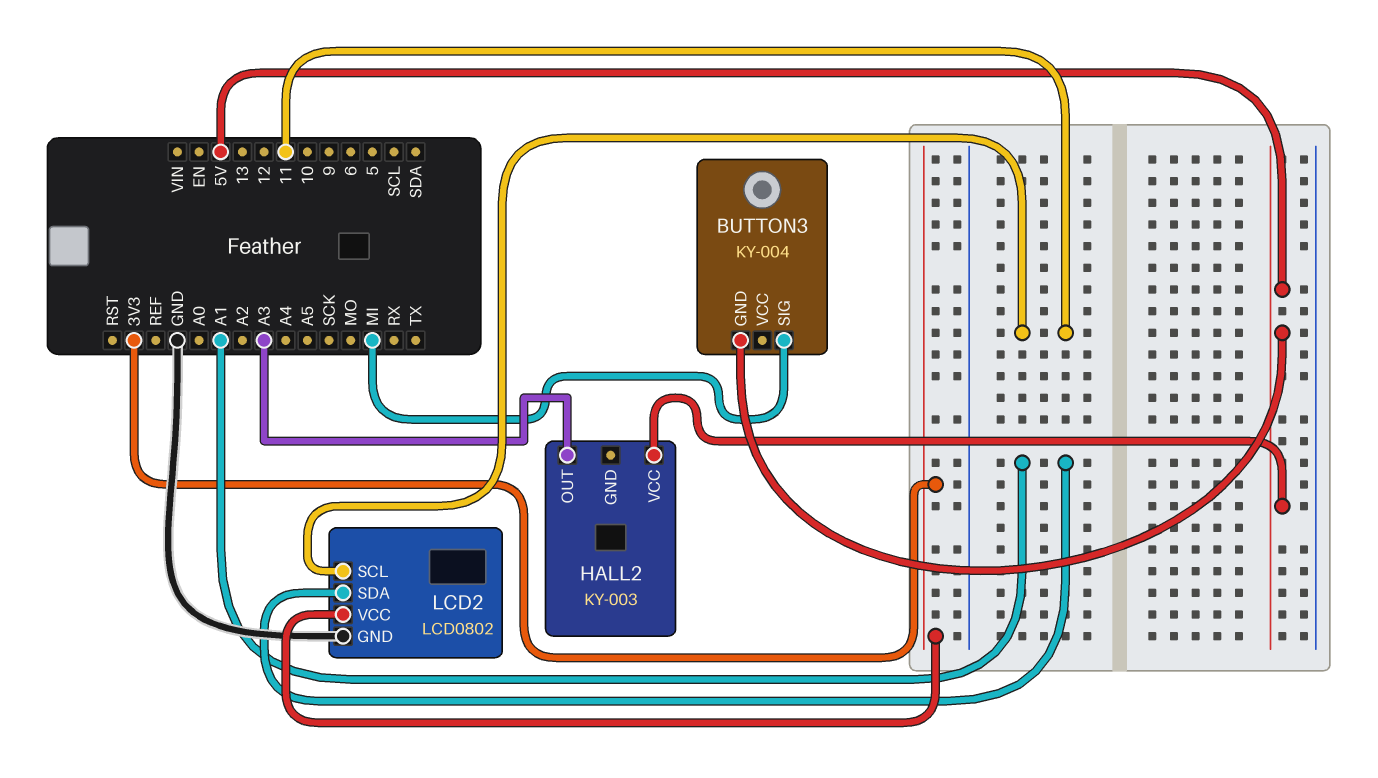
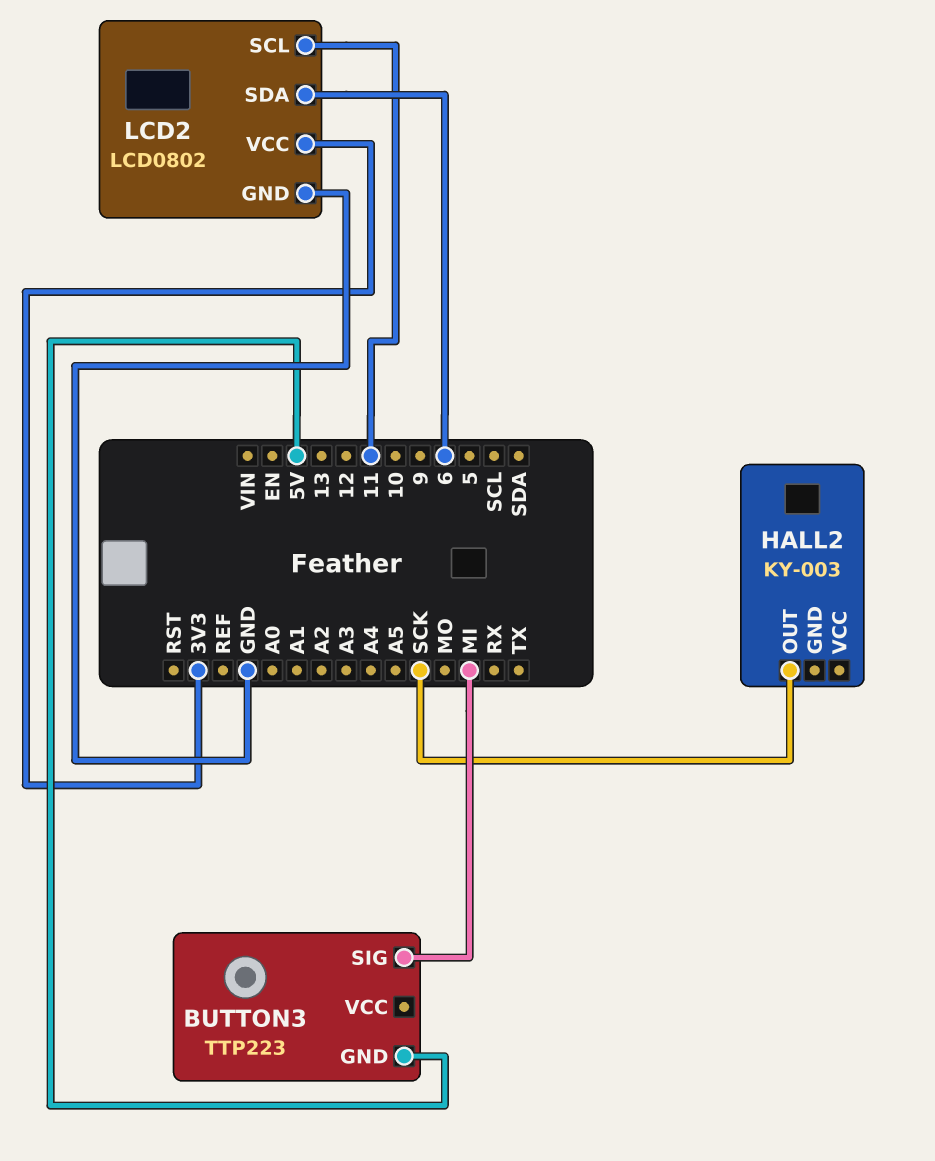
BUTTON3: KY-004 -> TTP223
HALL2 pin OUT: A3 -> SCK
HALL2 pin VCC: 5V -> none
LCD2 pin SDA: A1 -> 6

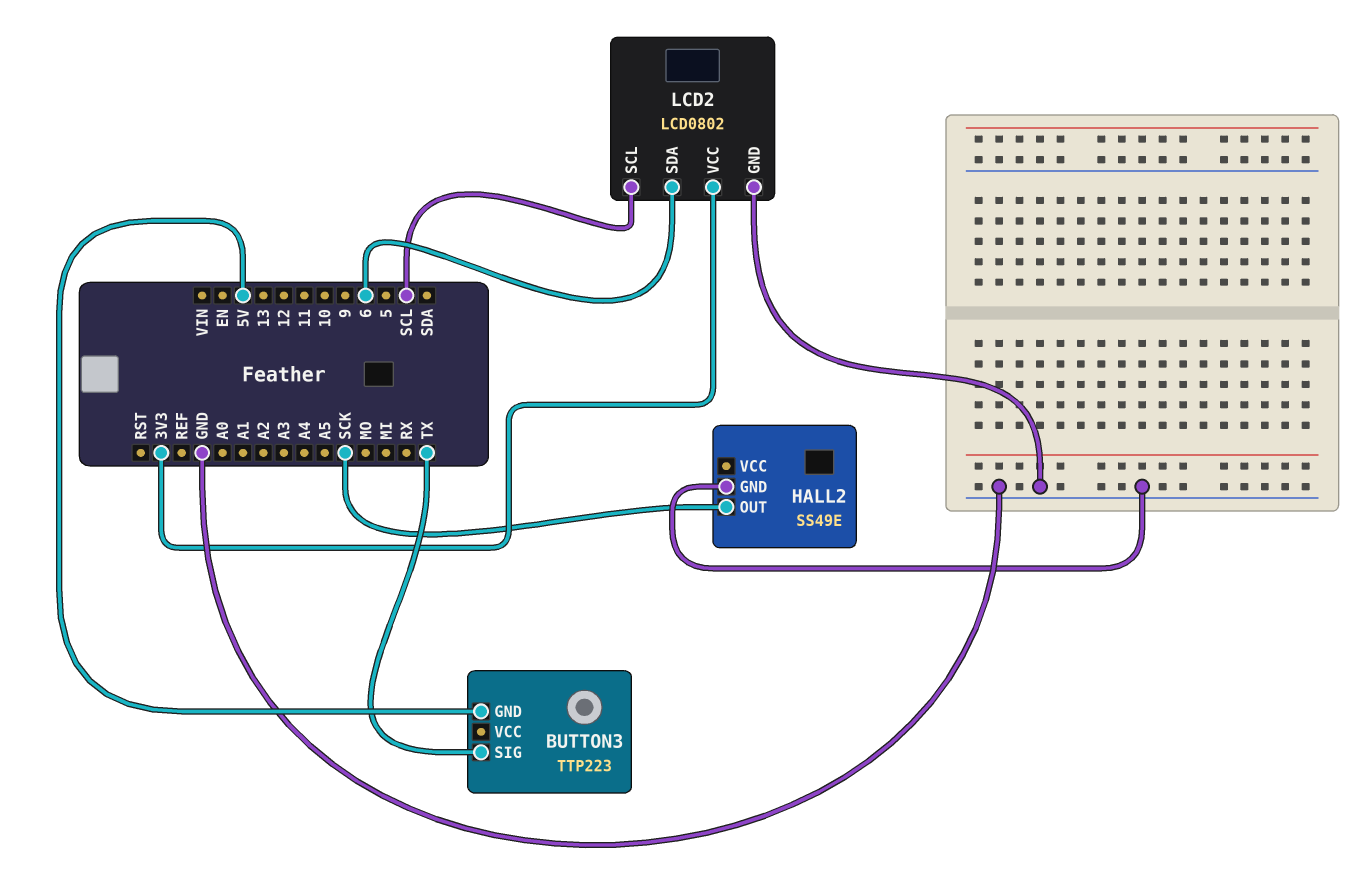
BUTTON3 pin SIG: MI -> TX
HALL2: KY-003 -> SS49E
HALL2 pin GND: none -> GND
LCD2 pin SCL: 11 -> SCL

